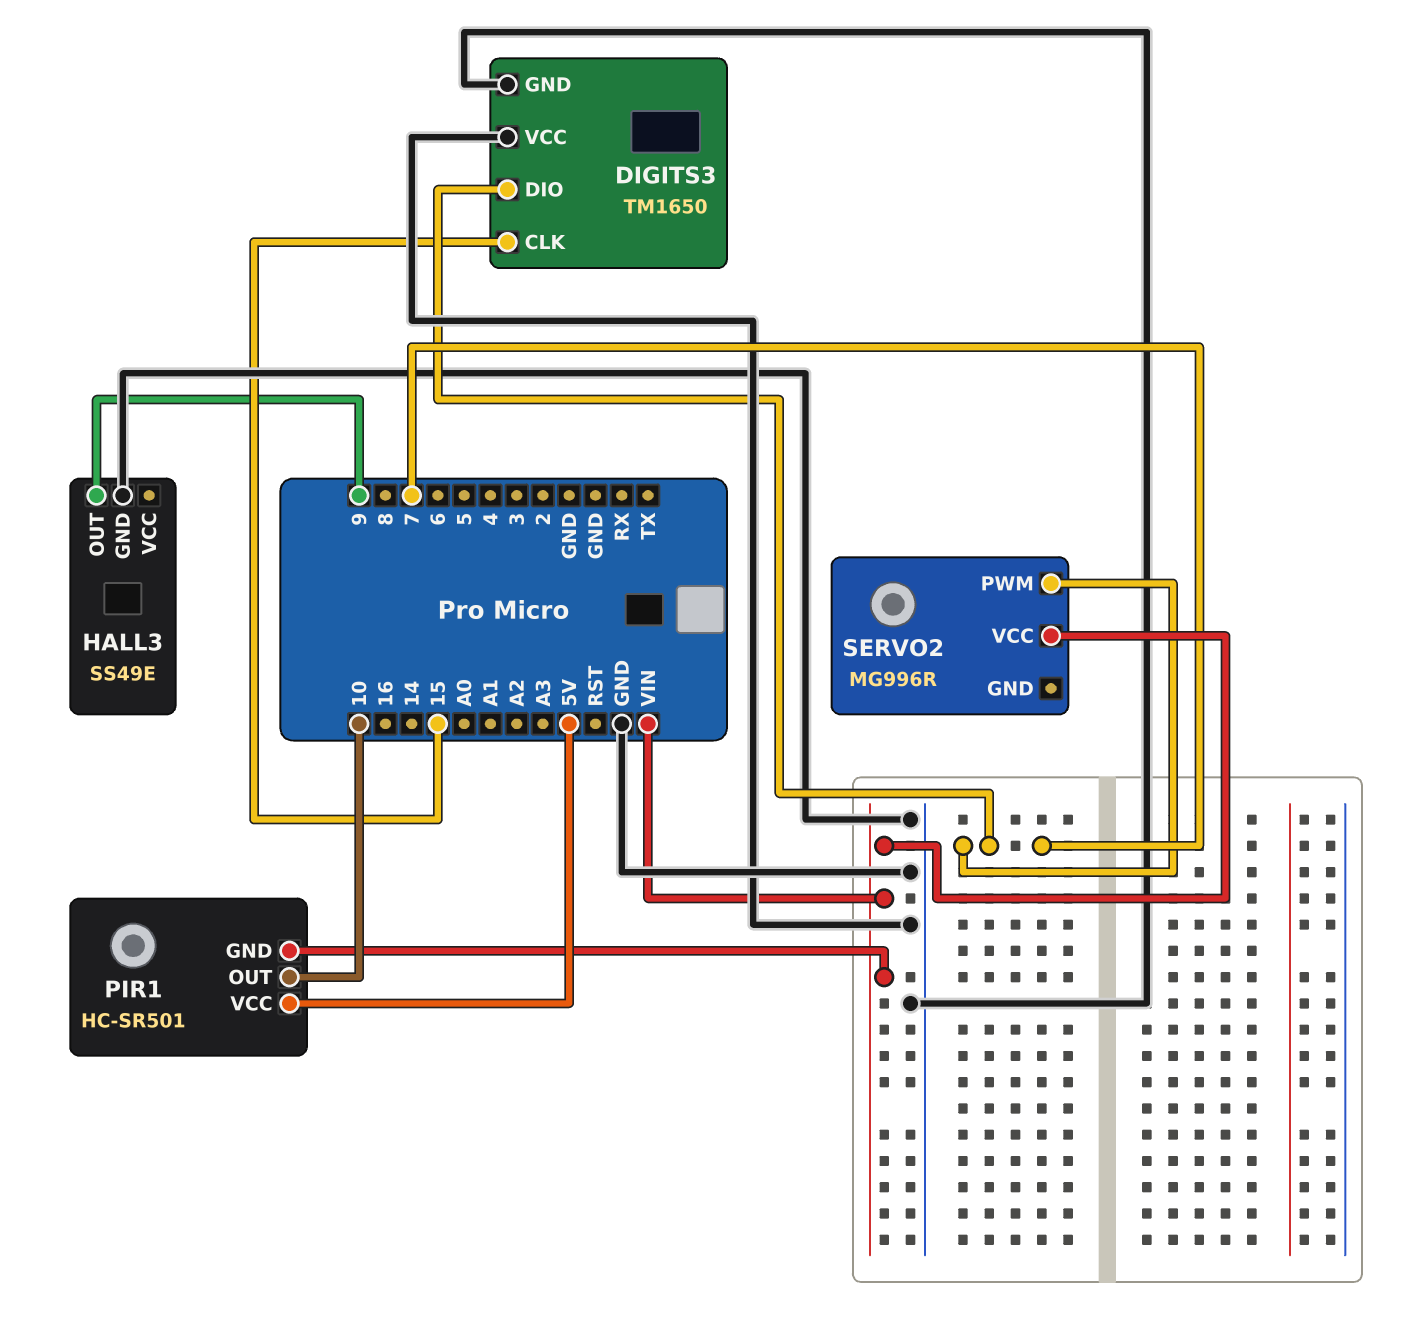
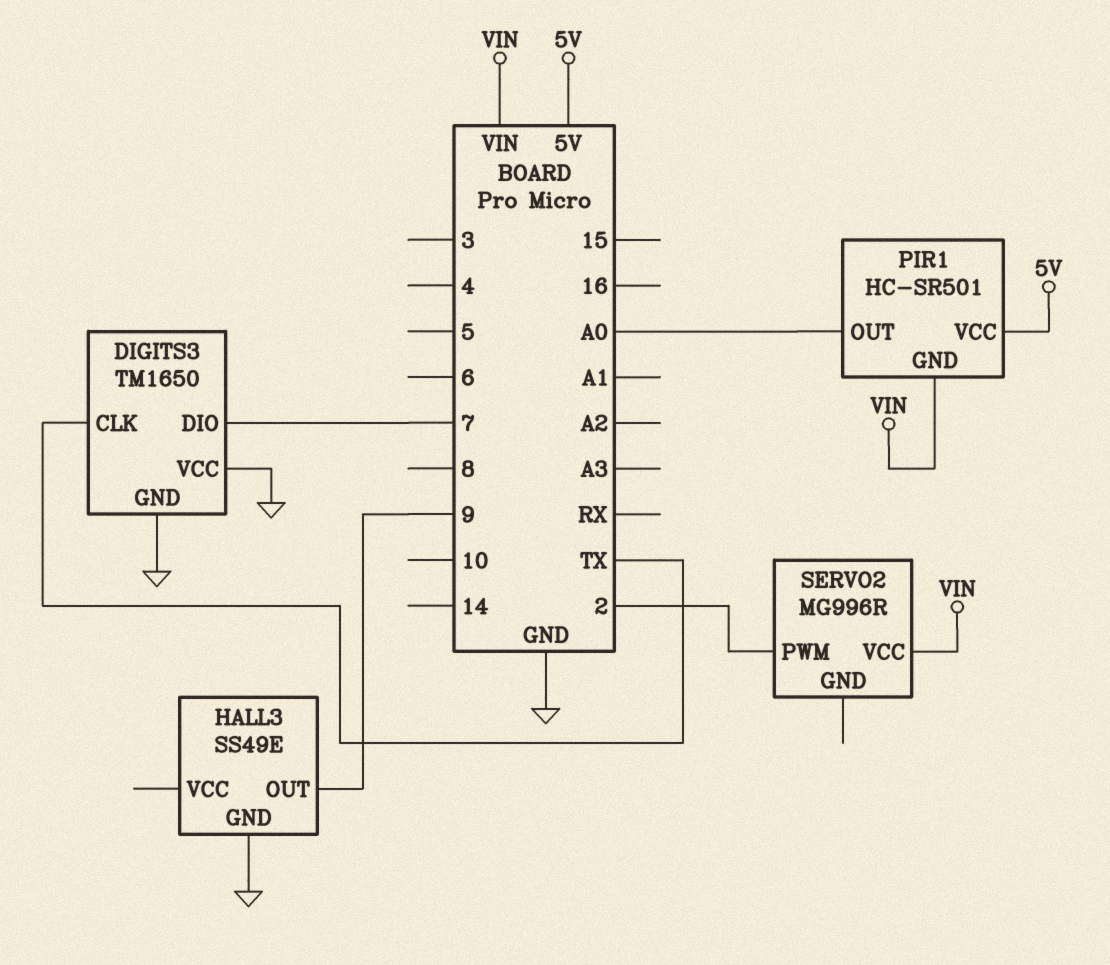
DIGITS3 pin CLK: 15 -> TX
PIR1 pin OUT: 10 -> A0
SERVO2 pin PWM: 7 -> 2

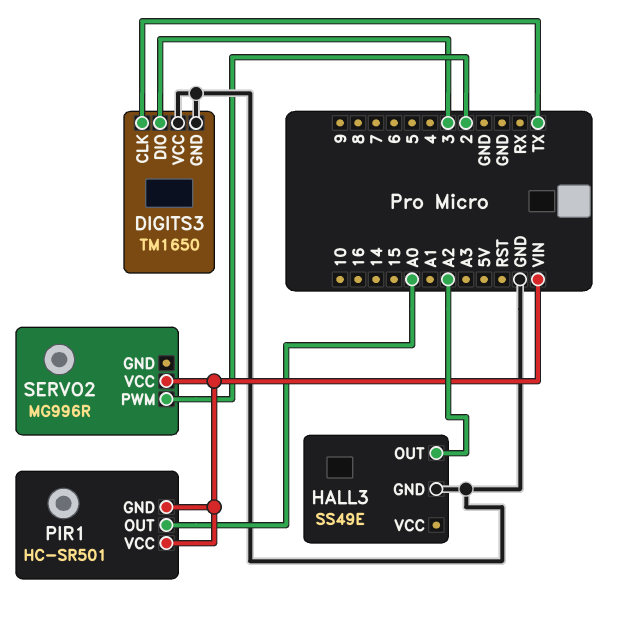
DIGITS3 pin DIO: 7 -> 3
HALL3 pin OUT: 9 -> A2
PIR1 pin VCC: 5V -> VIN

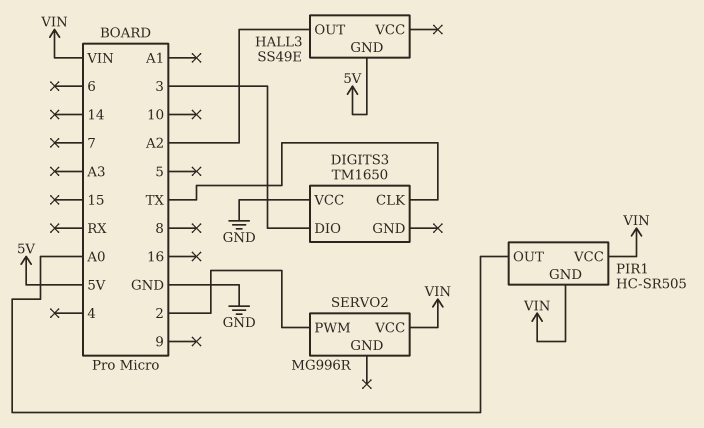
DIGITS3 pin GND: GND -> none
HALL3 pin GND: GND -> 5V
PIR1: HC-SR501 -> HC-SR505

